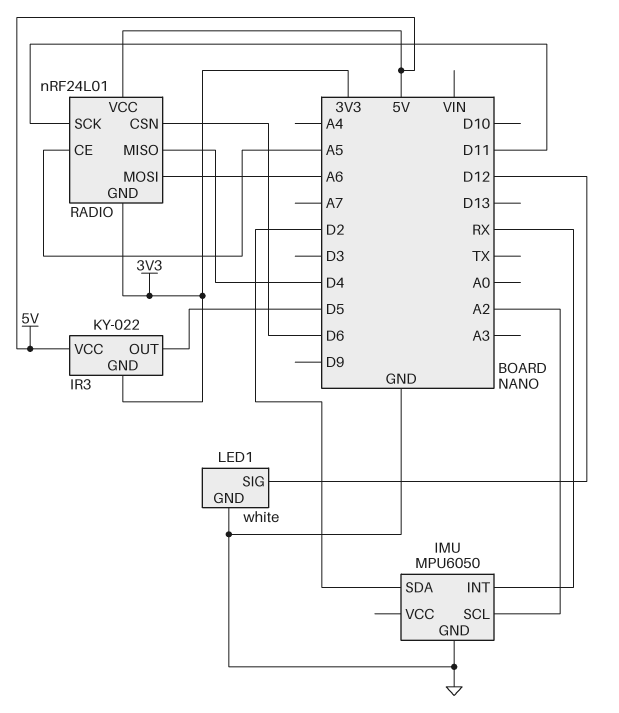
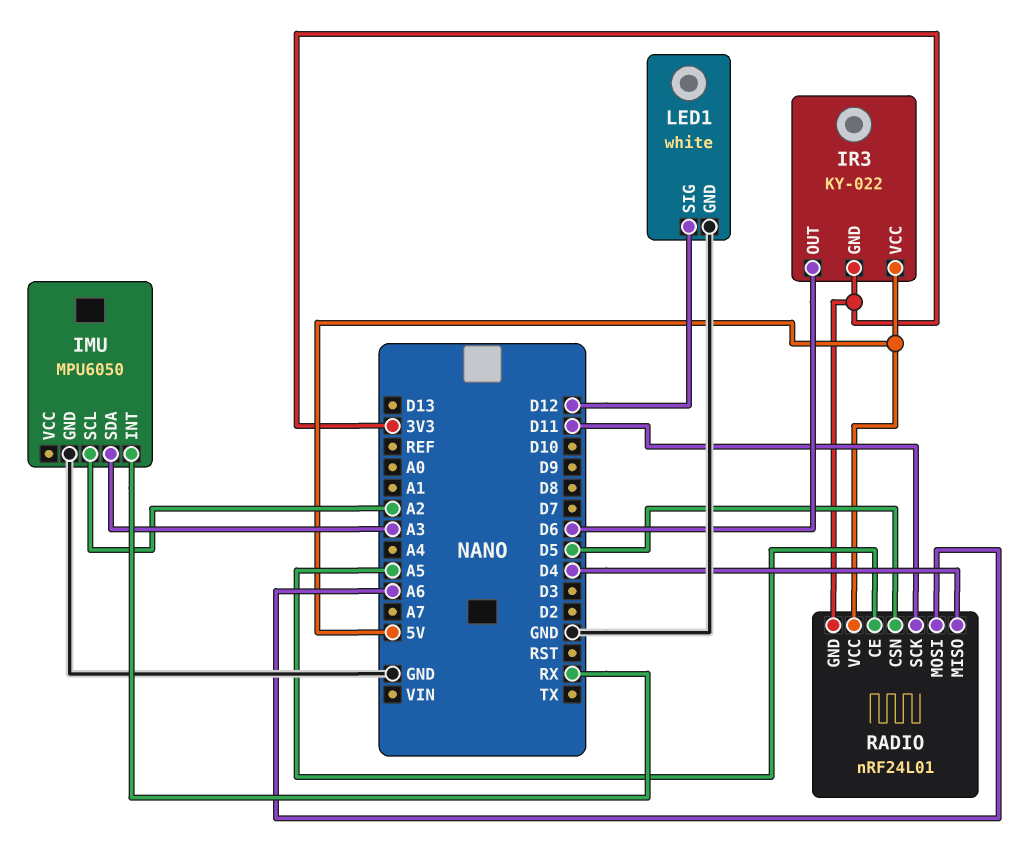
IMU pin SDA: D2 -> A3
IR3 pin OUT: D5 -> D6
RADIO pin CSN: D6 -> D5

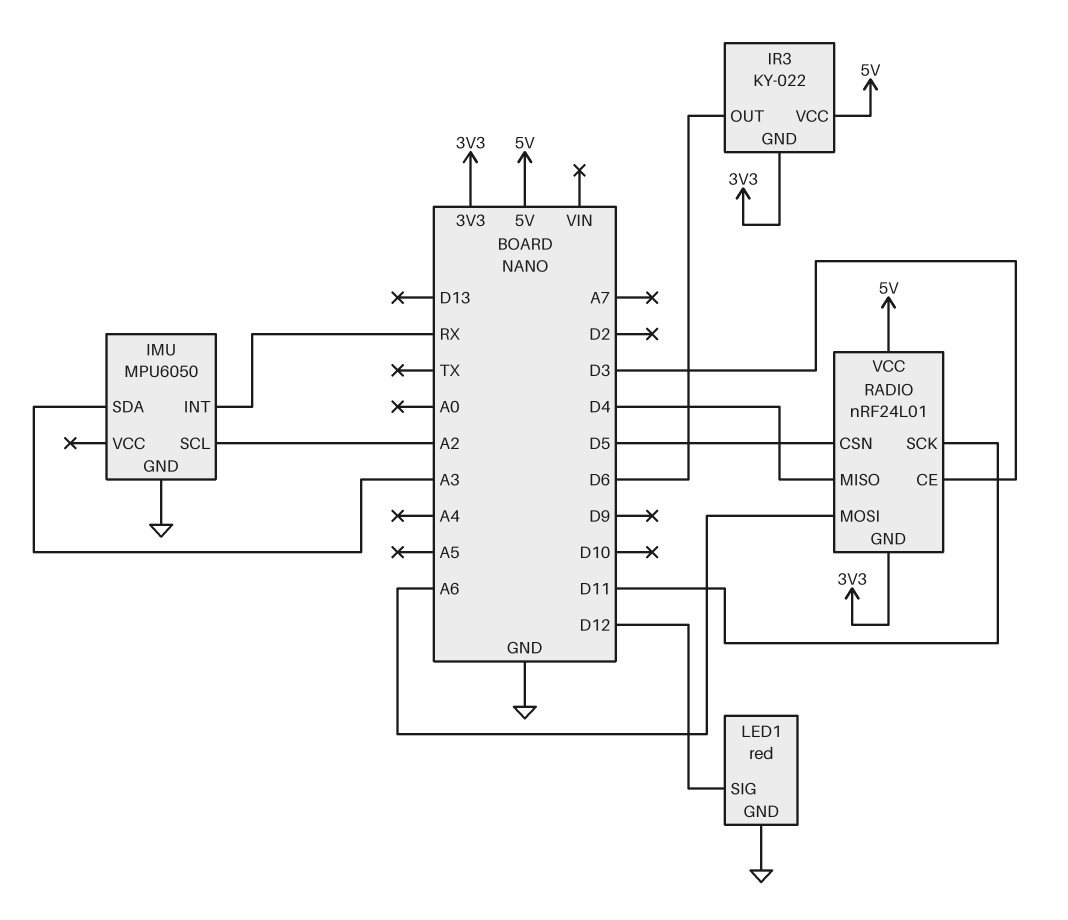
LED1: white -> red
RADIO pin CE: A5 -> D3

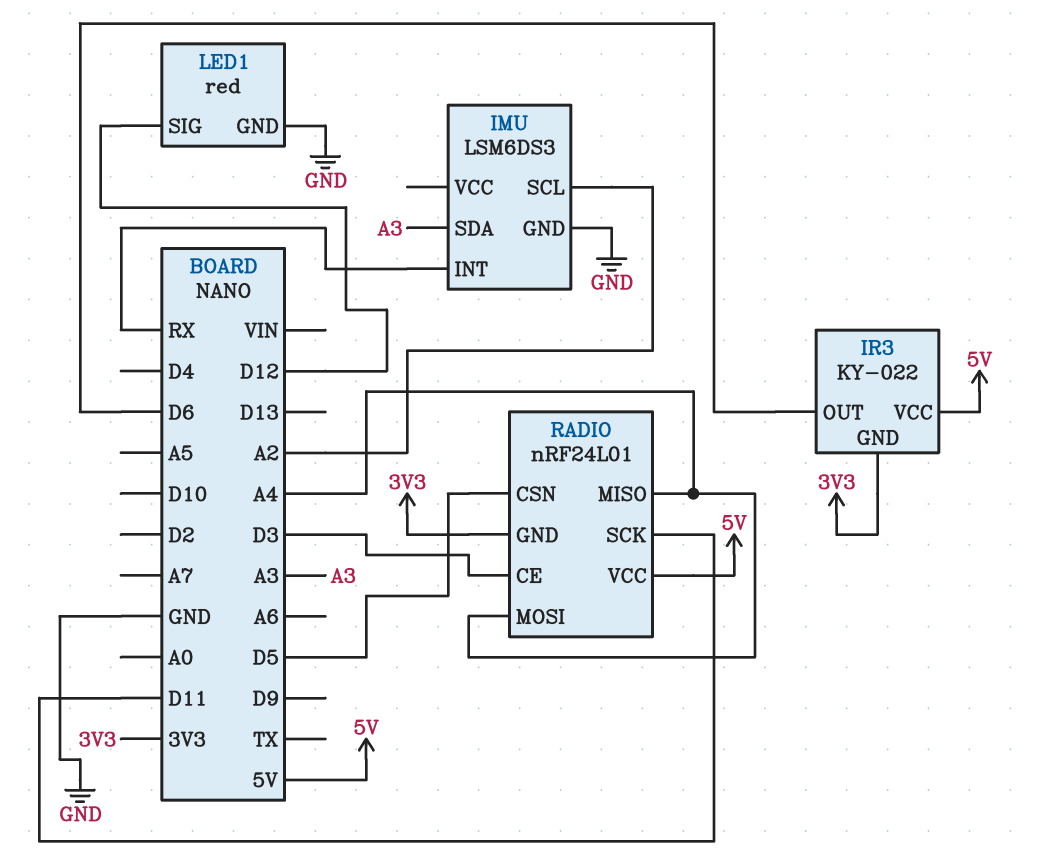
IMU: MPU6050 -> LSM6DS3
RADIO pin MISO: D4 -> A4
RADIO pin MOSI: A6 -> A4

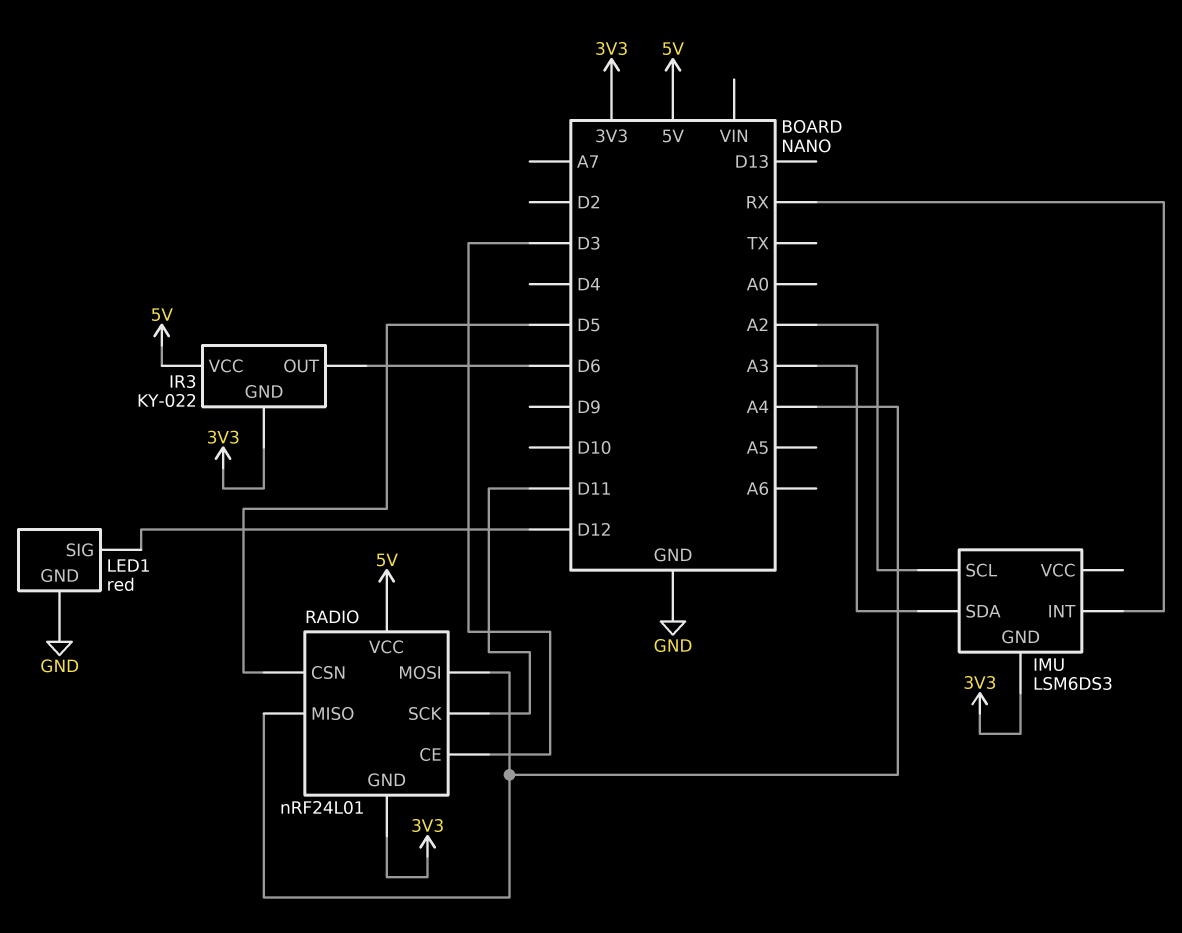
IMU pin GND: GND -> 3V3

